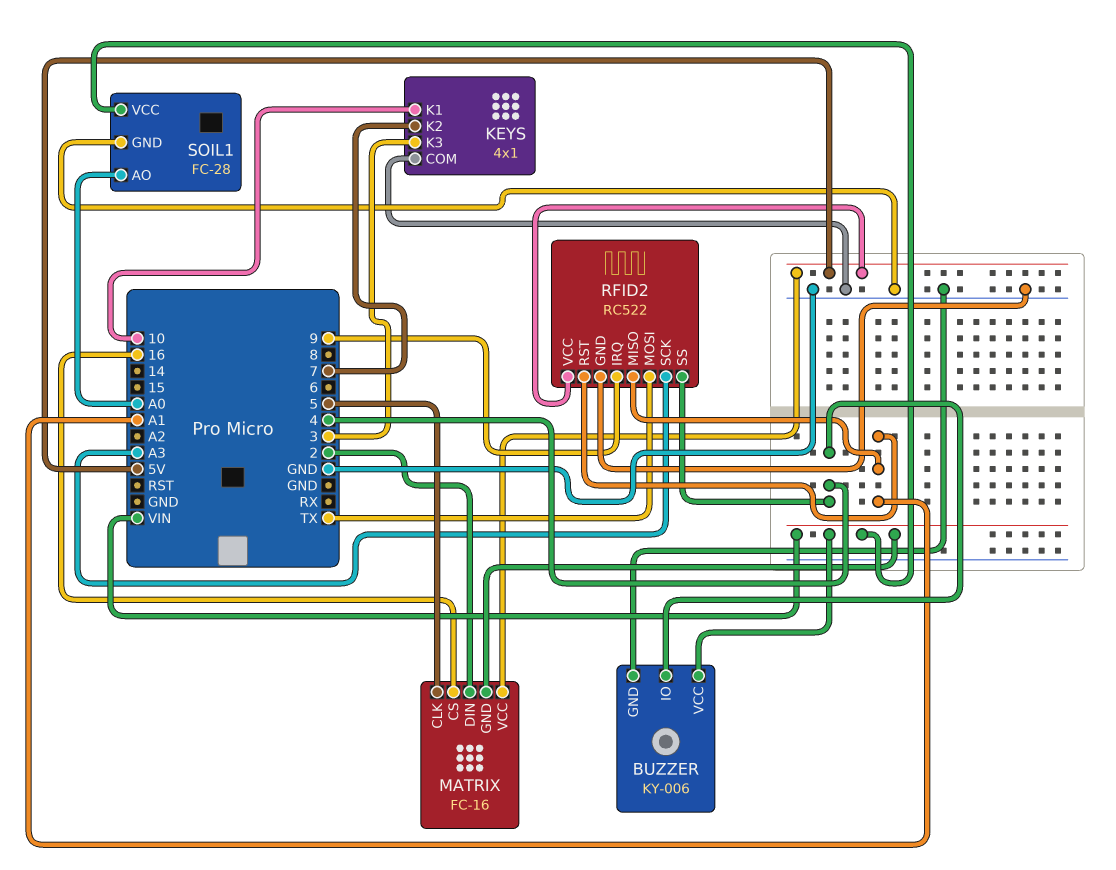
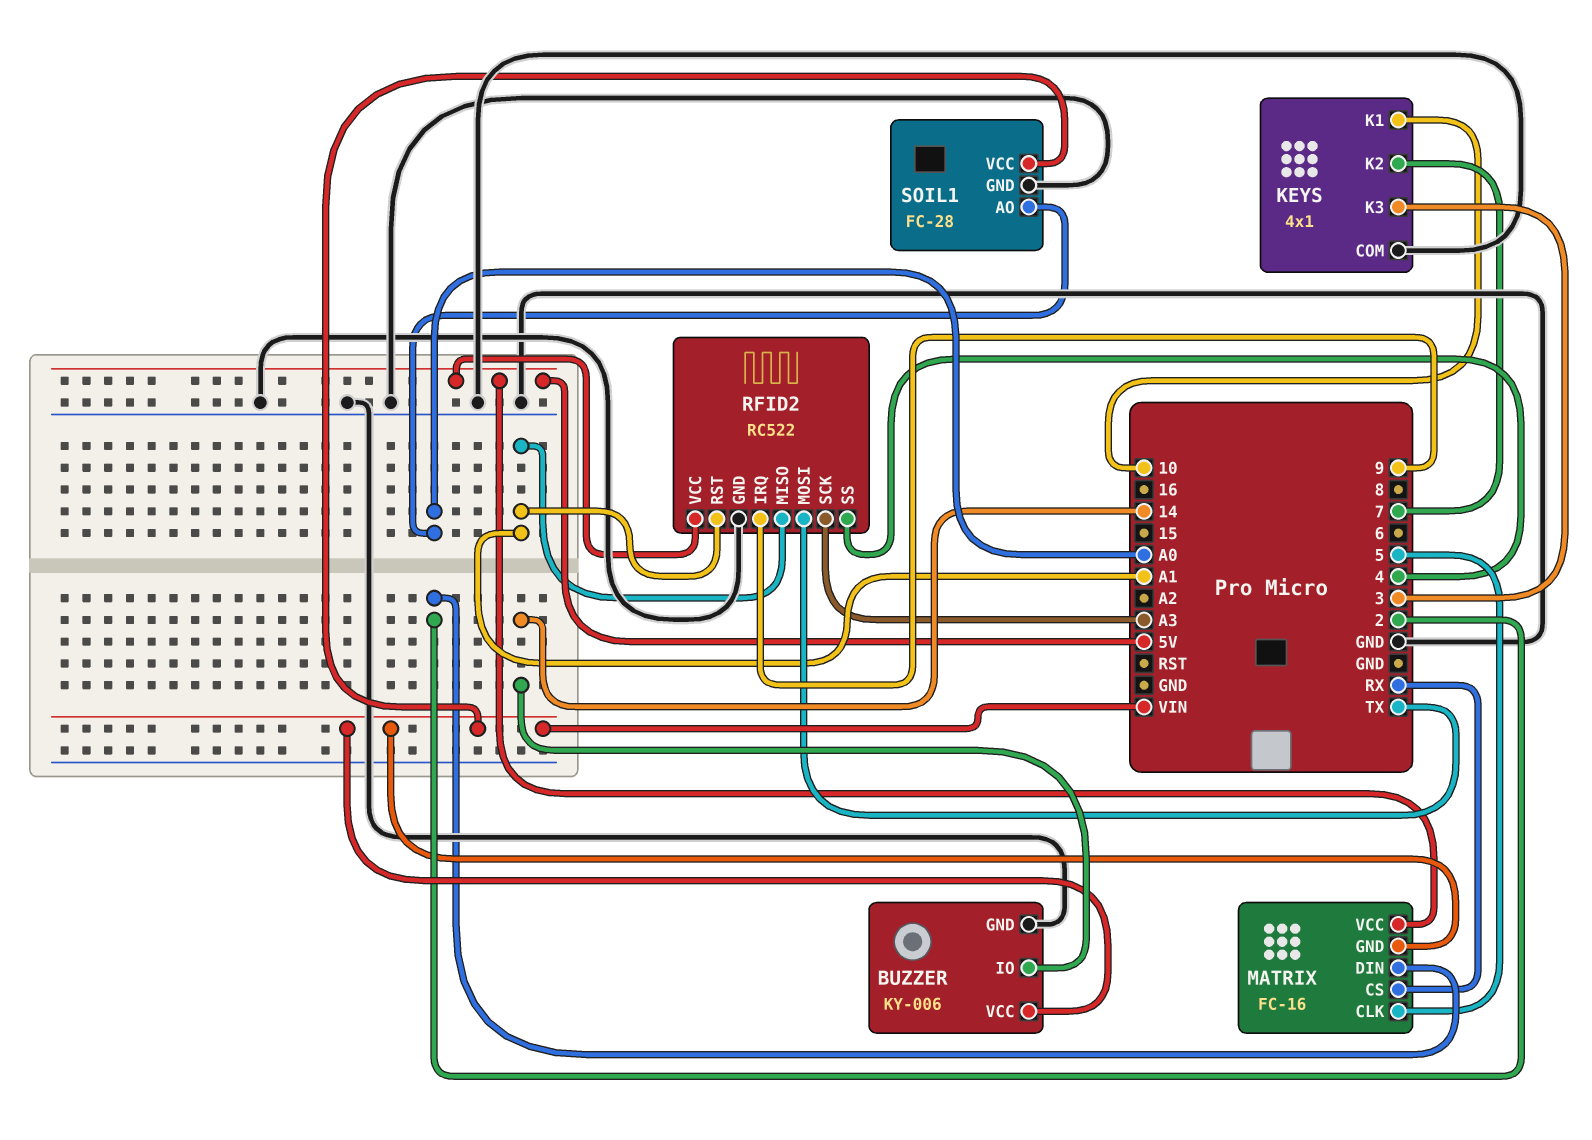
BUZZER pin IO: 4 -> 14
MATRIX pin CS: 16 -> RX

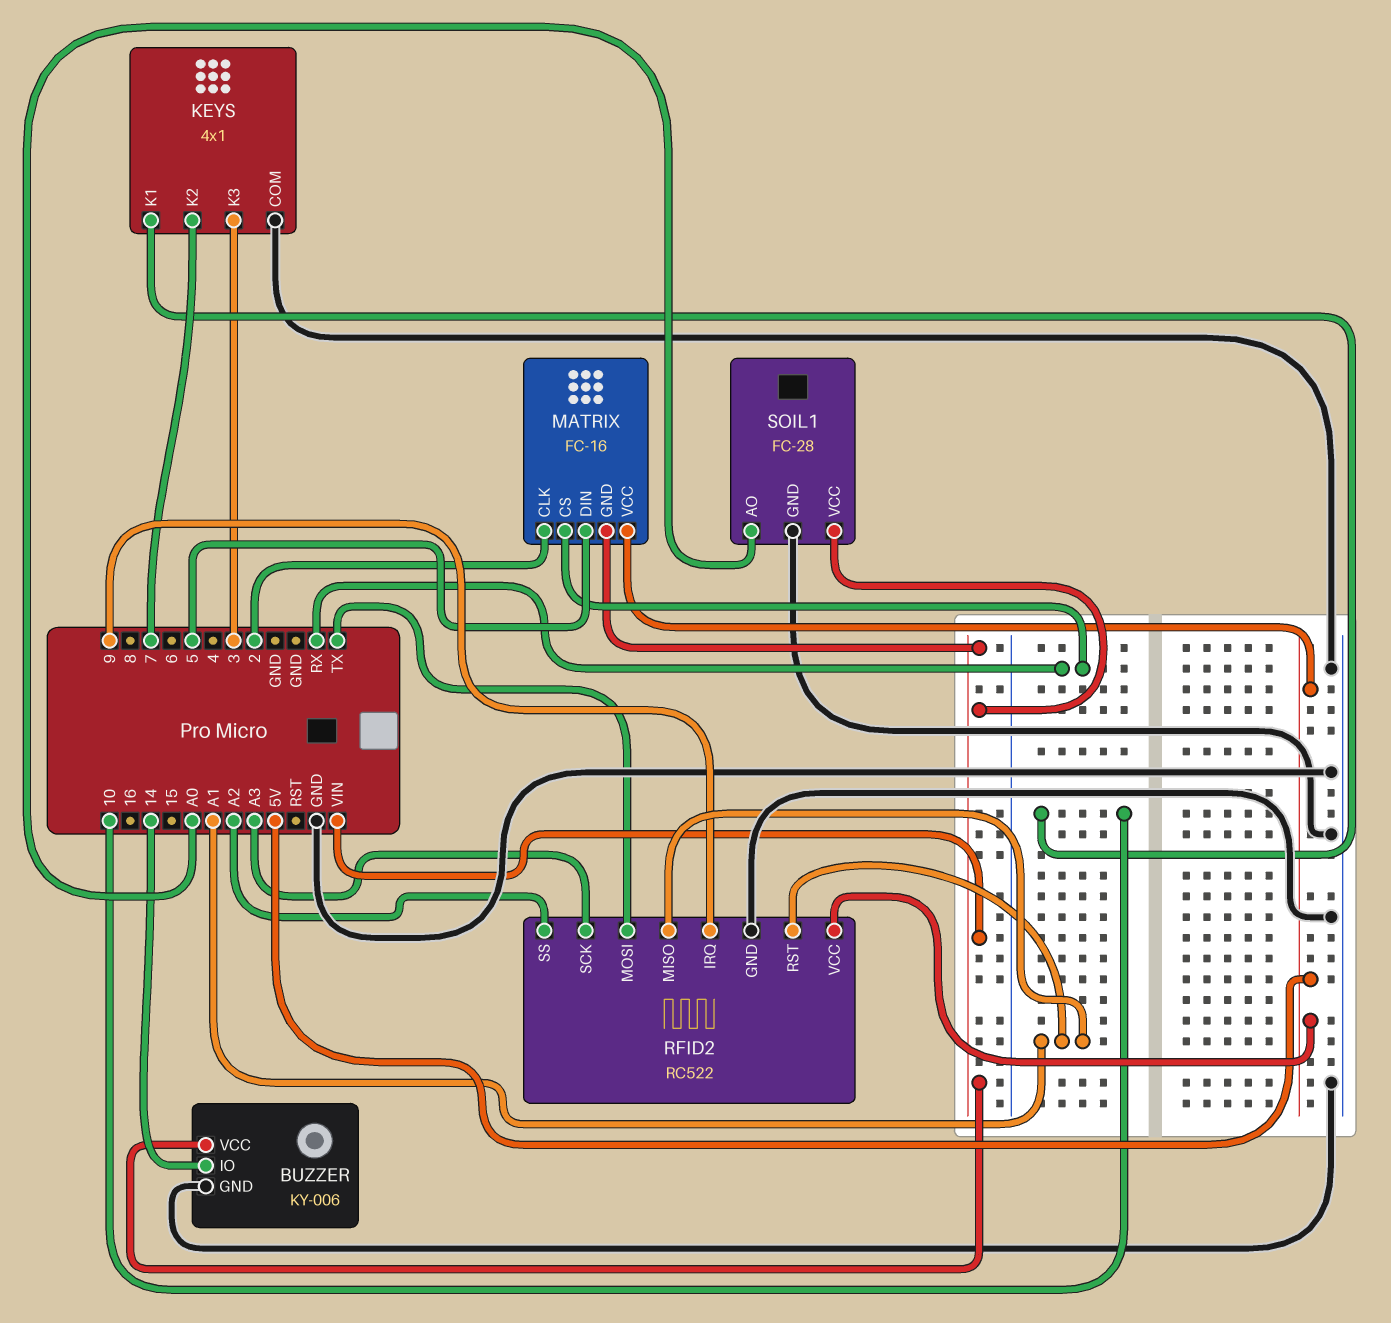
MATRIX pin CLK: 5 -> 2
MATRIX pin DIN: 2 -> 5
RFID2 pin SS: 4 -> A2

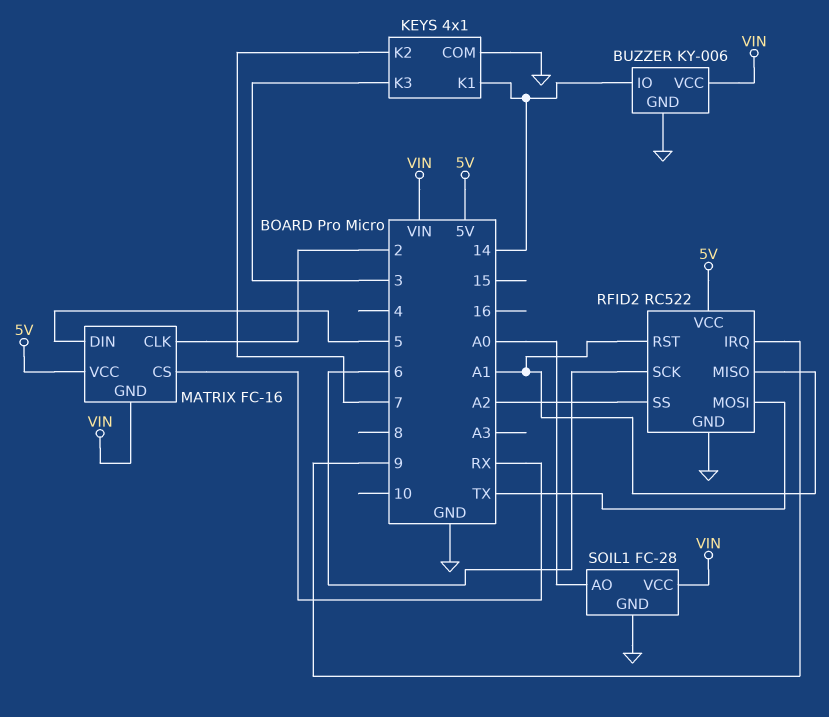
KEYS pin K1: 10 -> 14
RFID2 pin SCK: A3 -> 6

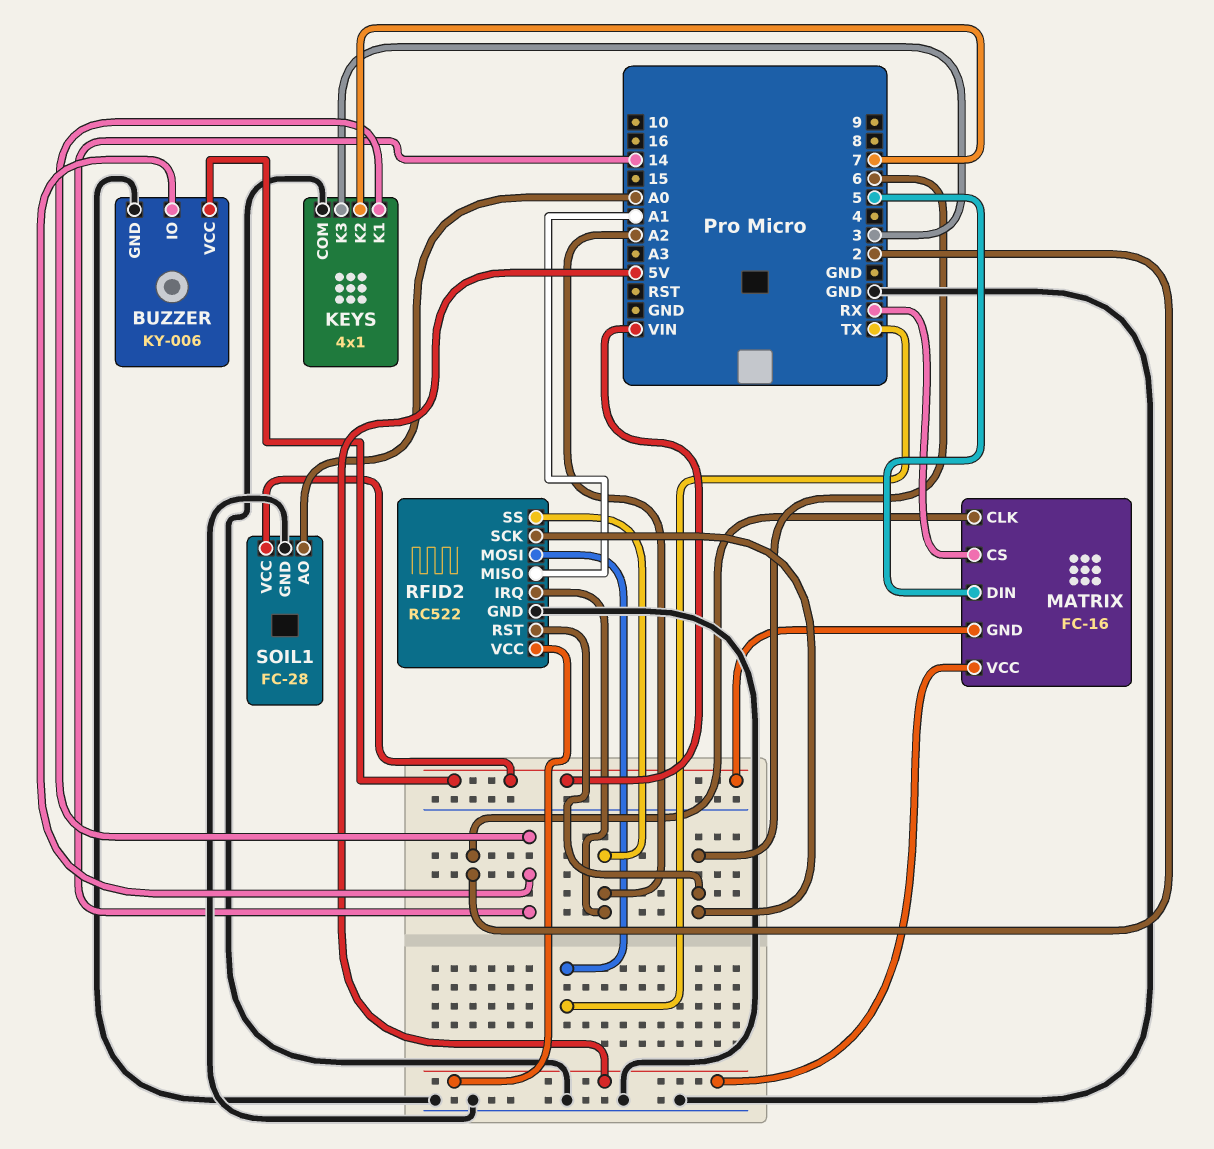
RFID2 pin IRQ: 9 -> A2
RFID2 pin RST: A1 -> 6

